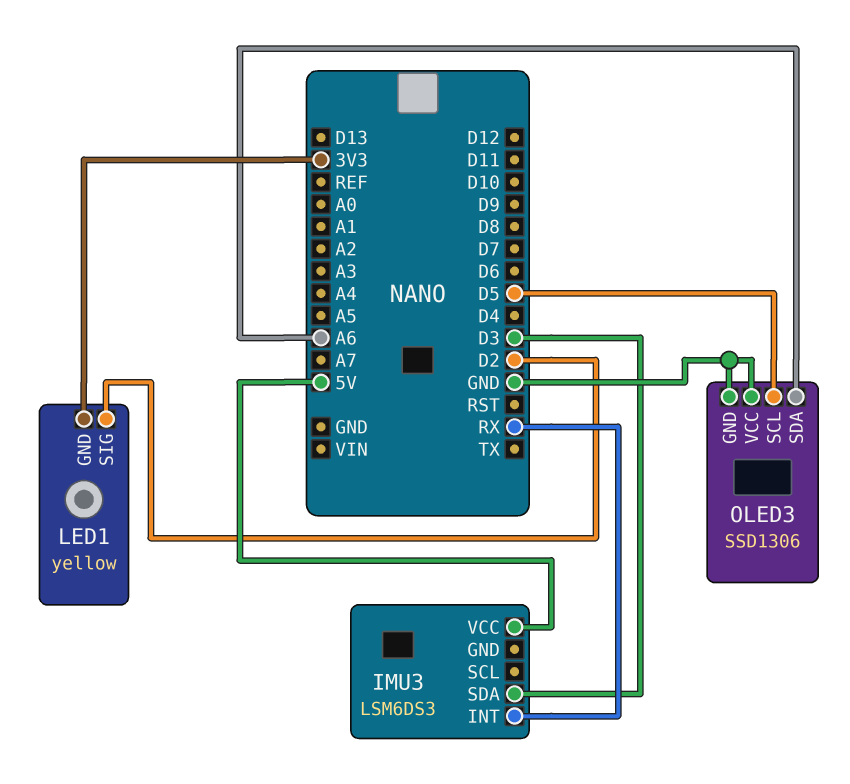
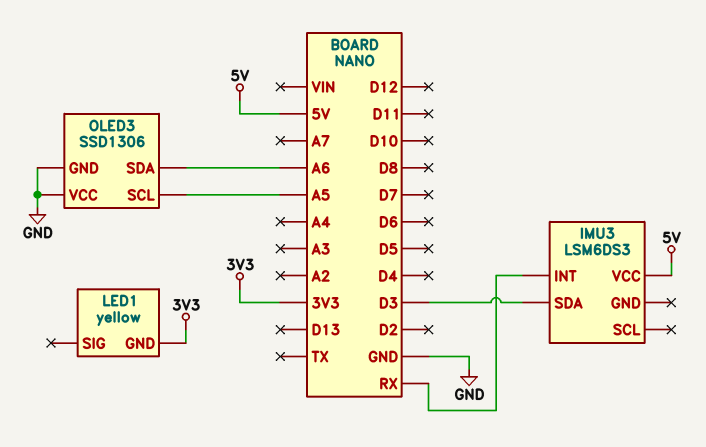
LED1 pin SIG: D2 -> none
OLED3 pin SCL: D5 -> A5

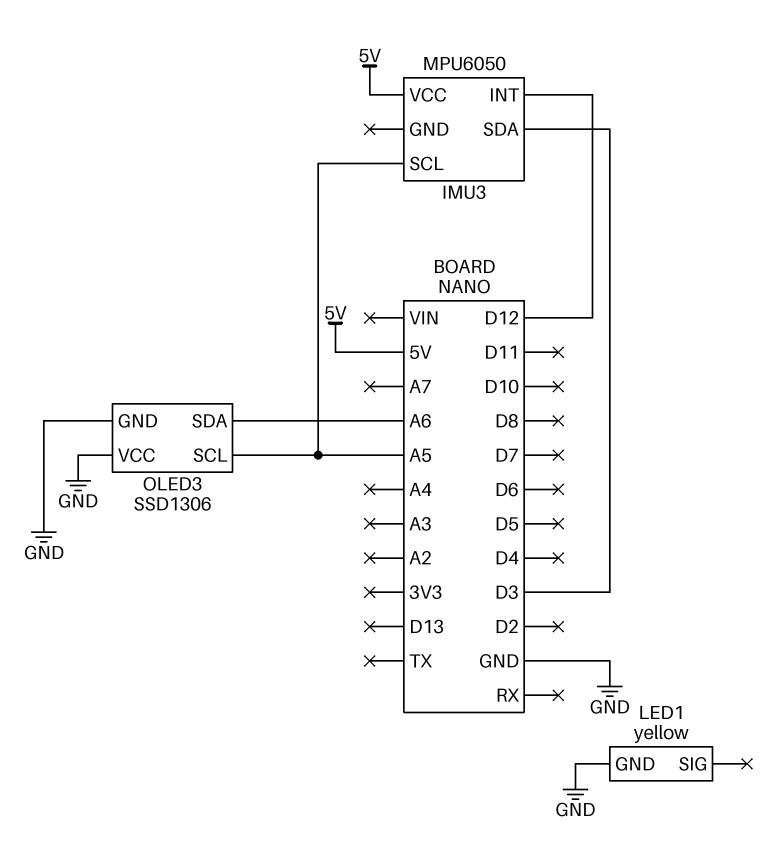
IMU3: LSM6DS3 -> MPU6050
IMU3 pin INT: RX -> D12
IMU3 pin SCL: none -> A5
LED1 pin GND: 3V3 -> GND

